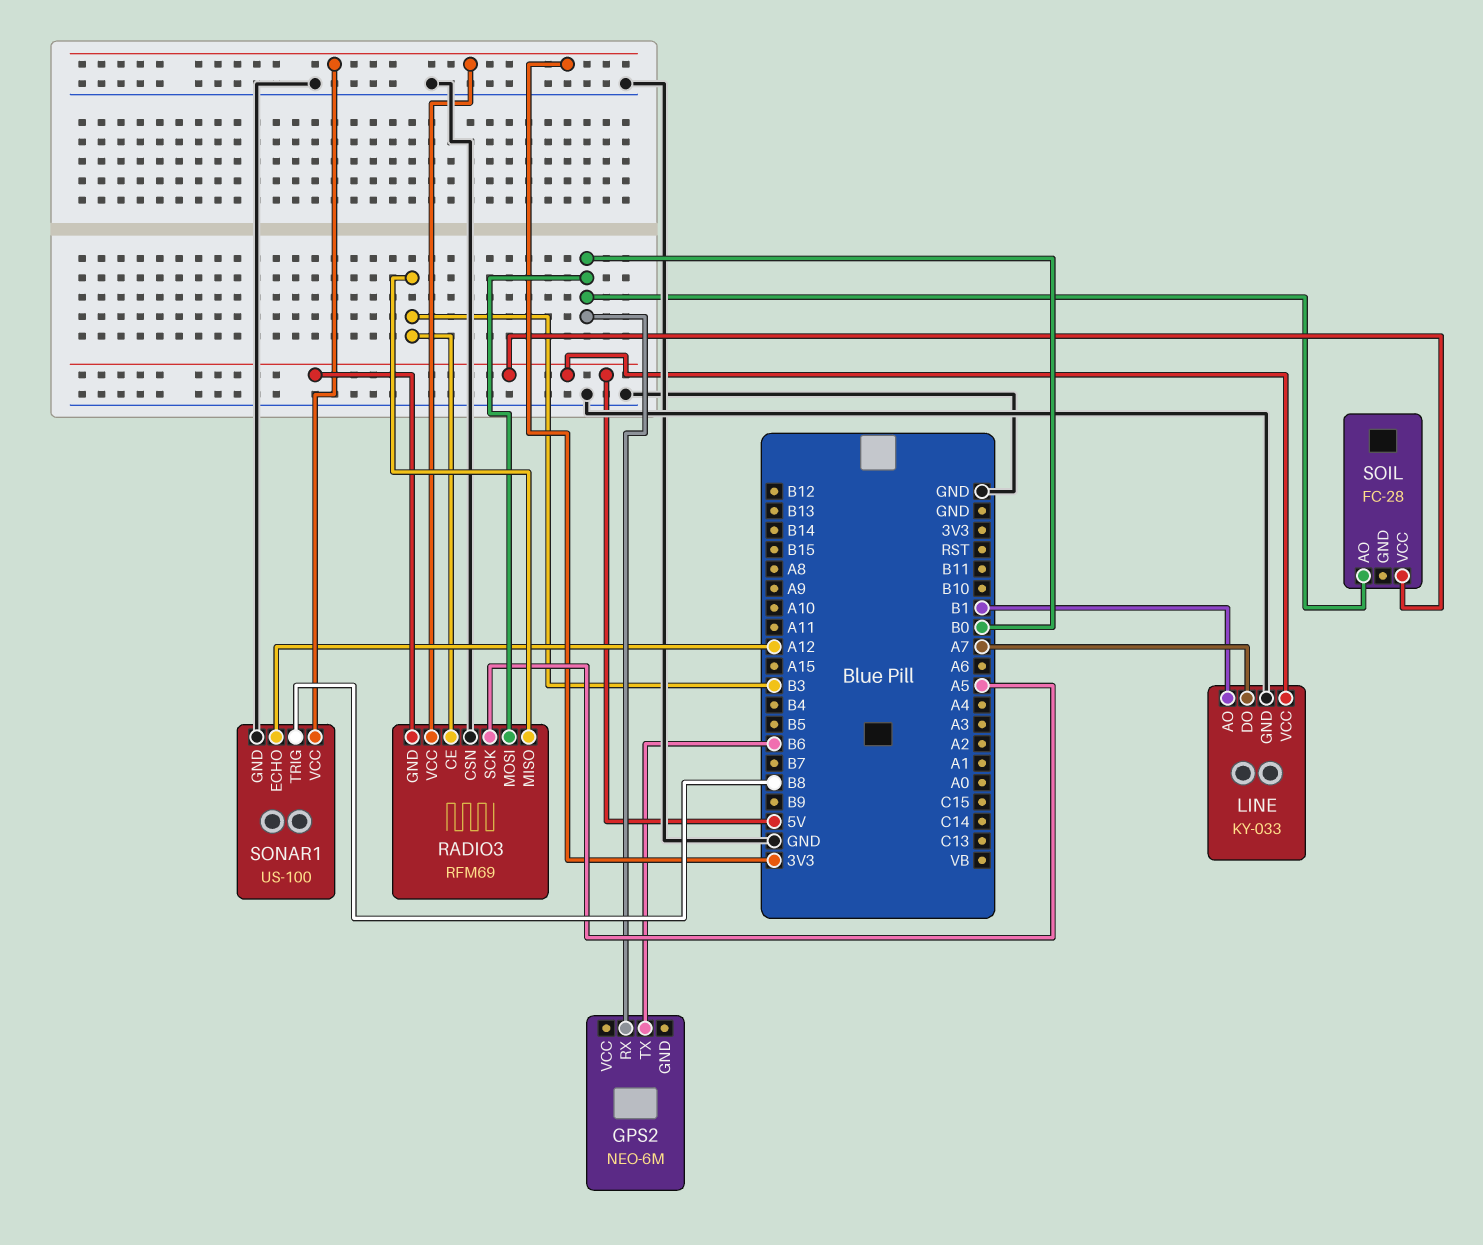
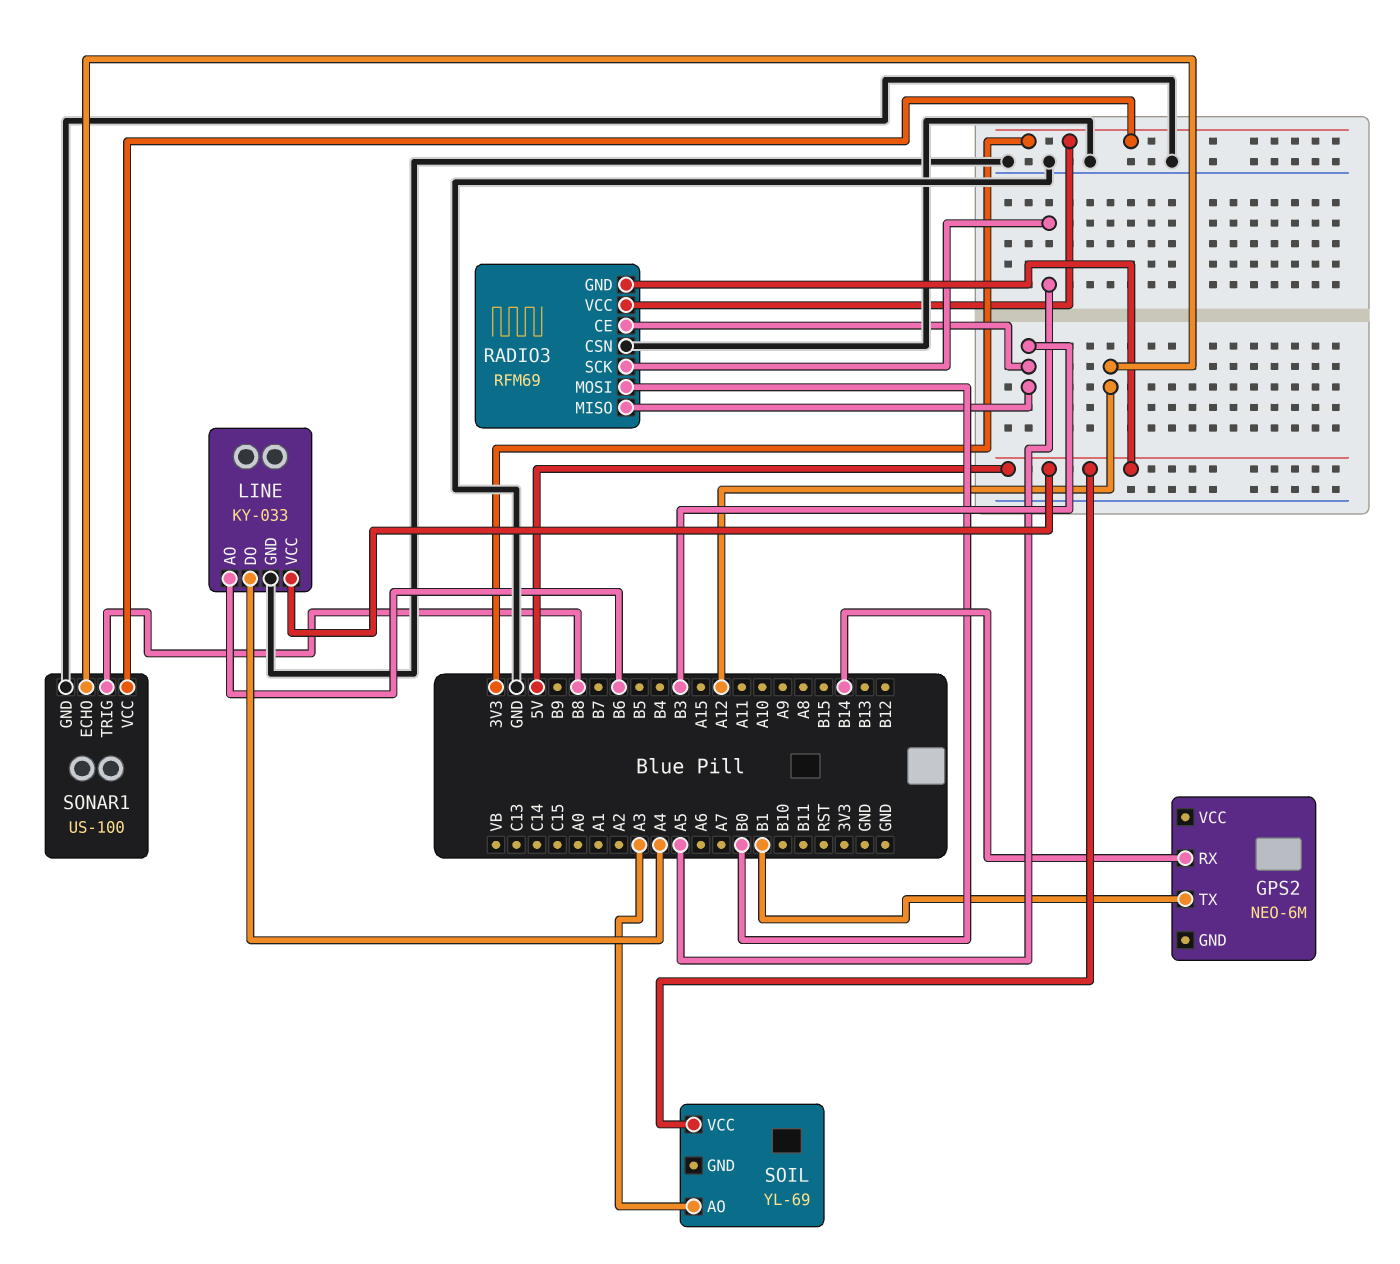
GPS2 pin RX: B0 -> B14
GPS2 pin TX: B6 -> B1
LINE pin AO: B1 -> B6
LINE pin DO: A7 -> A4
SOIL: FC-28 -> YL-69
SOIL pin AO: B0 -> A3

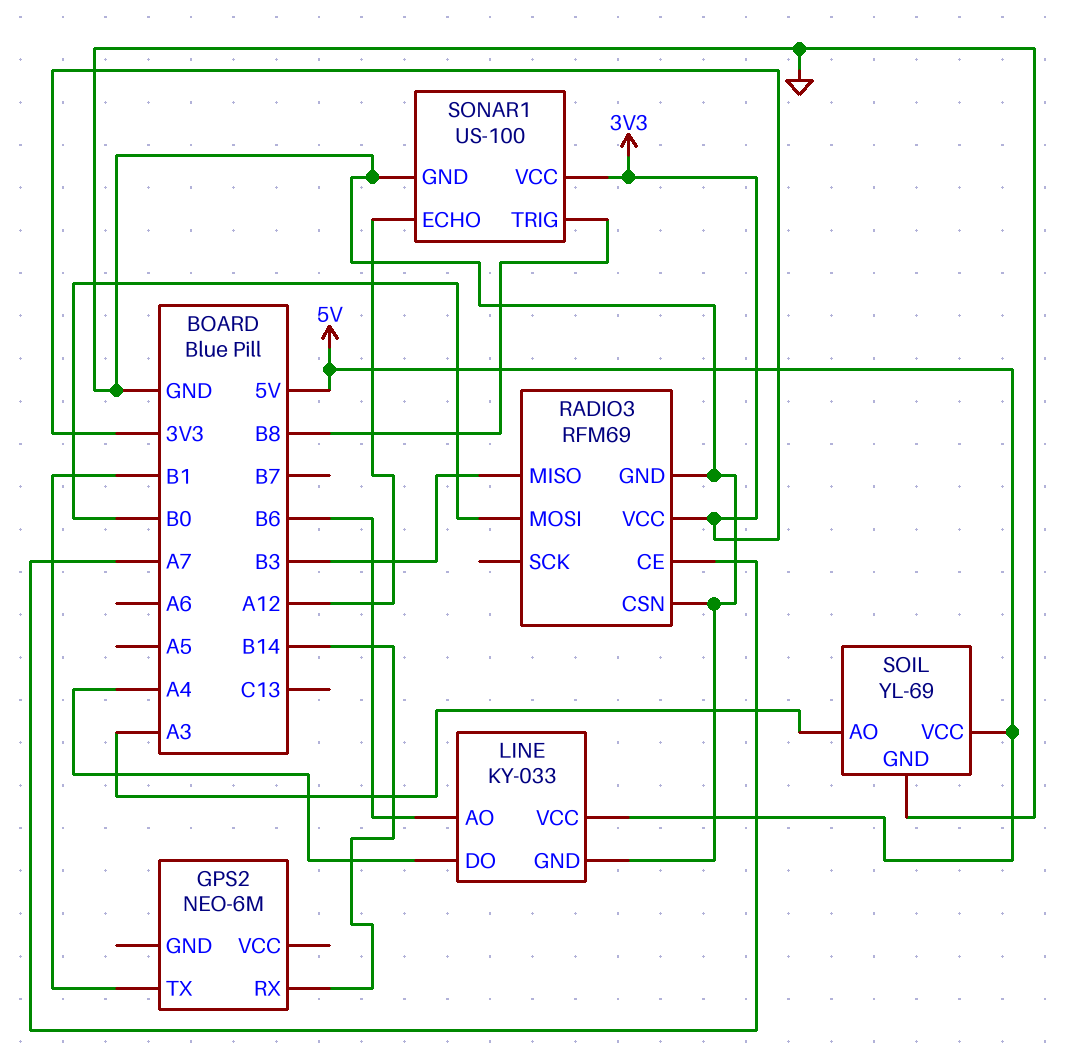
RADIO3 pin CE: B3 -> A7
RADIO3 pin GND: 5V -> GND
RADIO3 pin SCK: A5 -> none
SOIL pin GND: none -> GND

